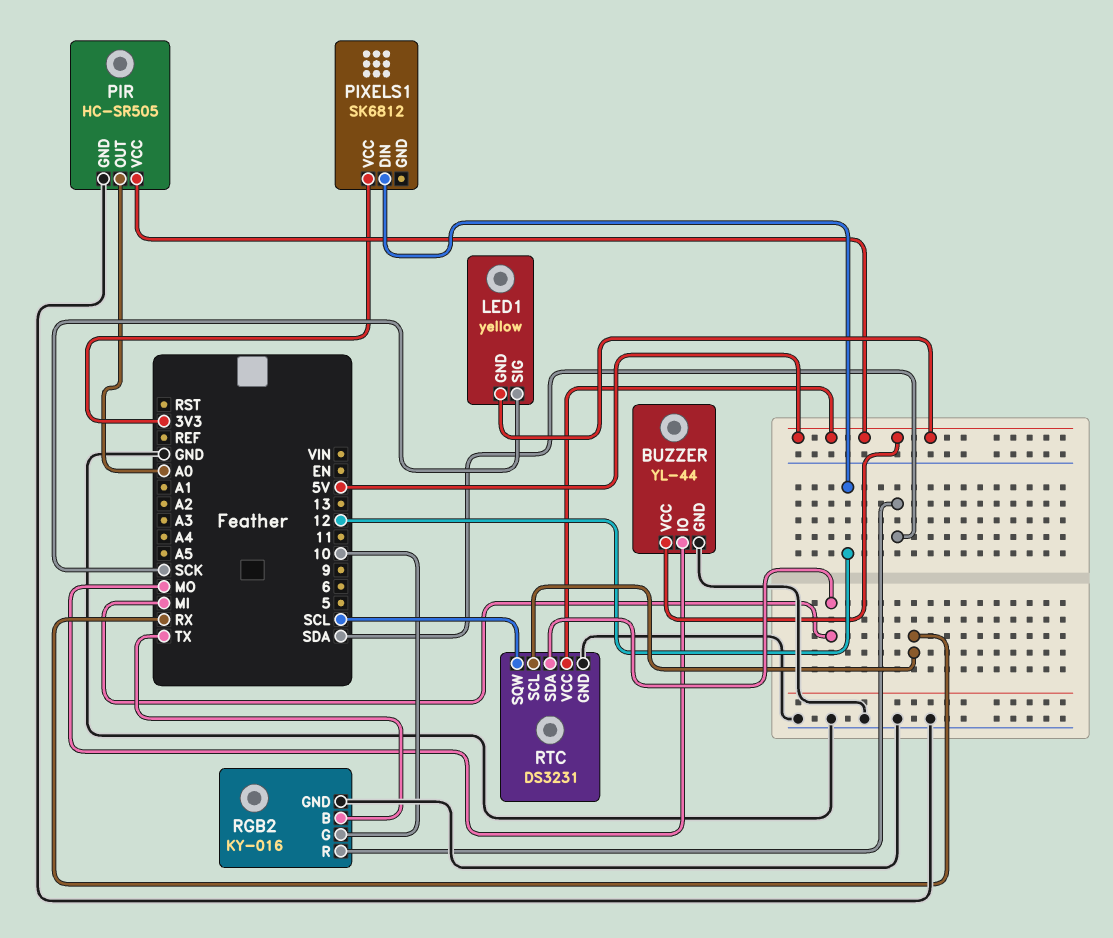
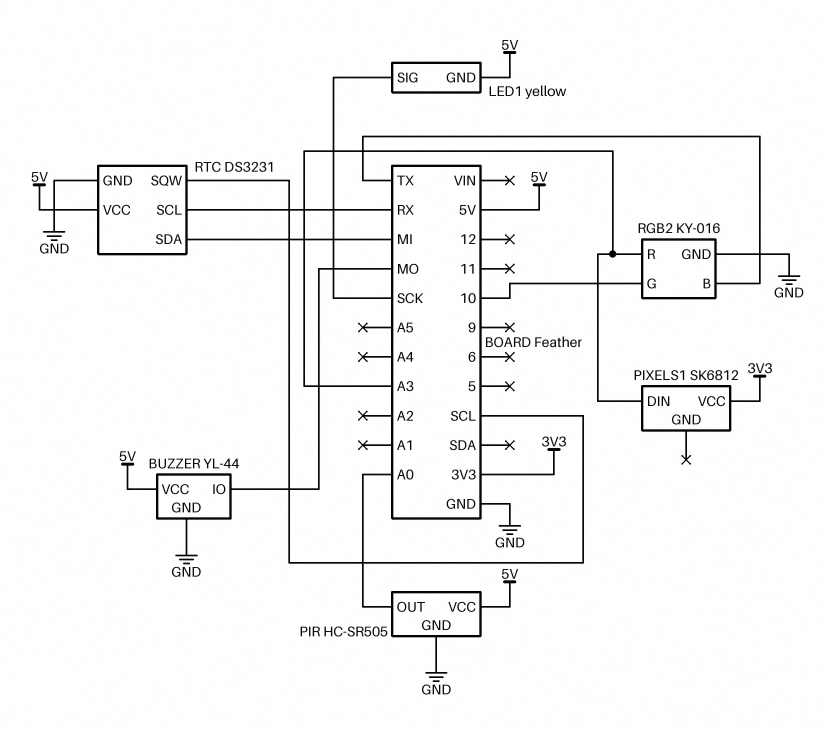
PIXELS1 pin DIN: 12 -> A3
RGB2 pin R: SDA -> A3

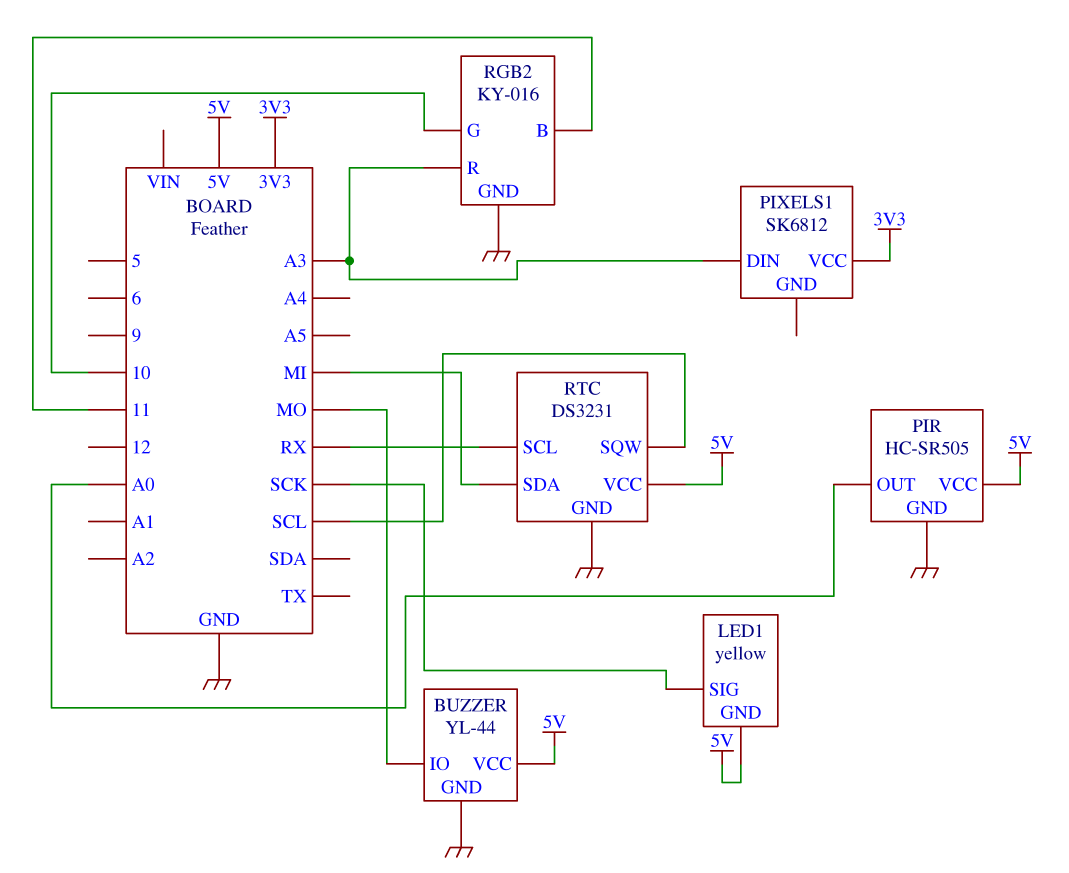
RGB2 pin B: TX -> 11

